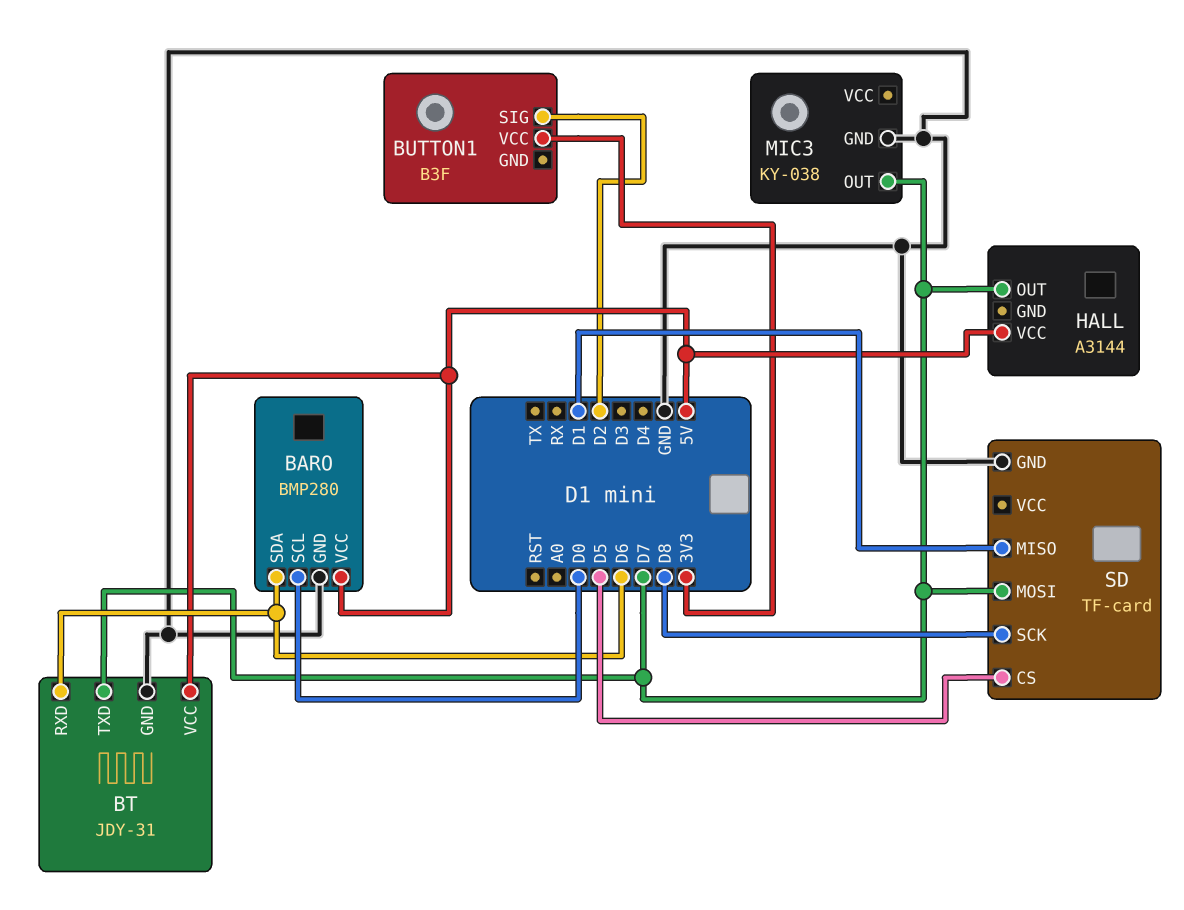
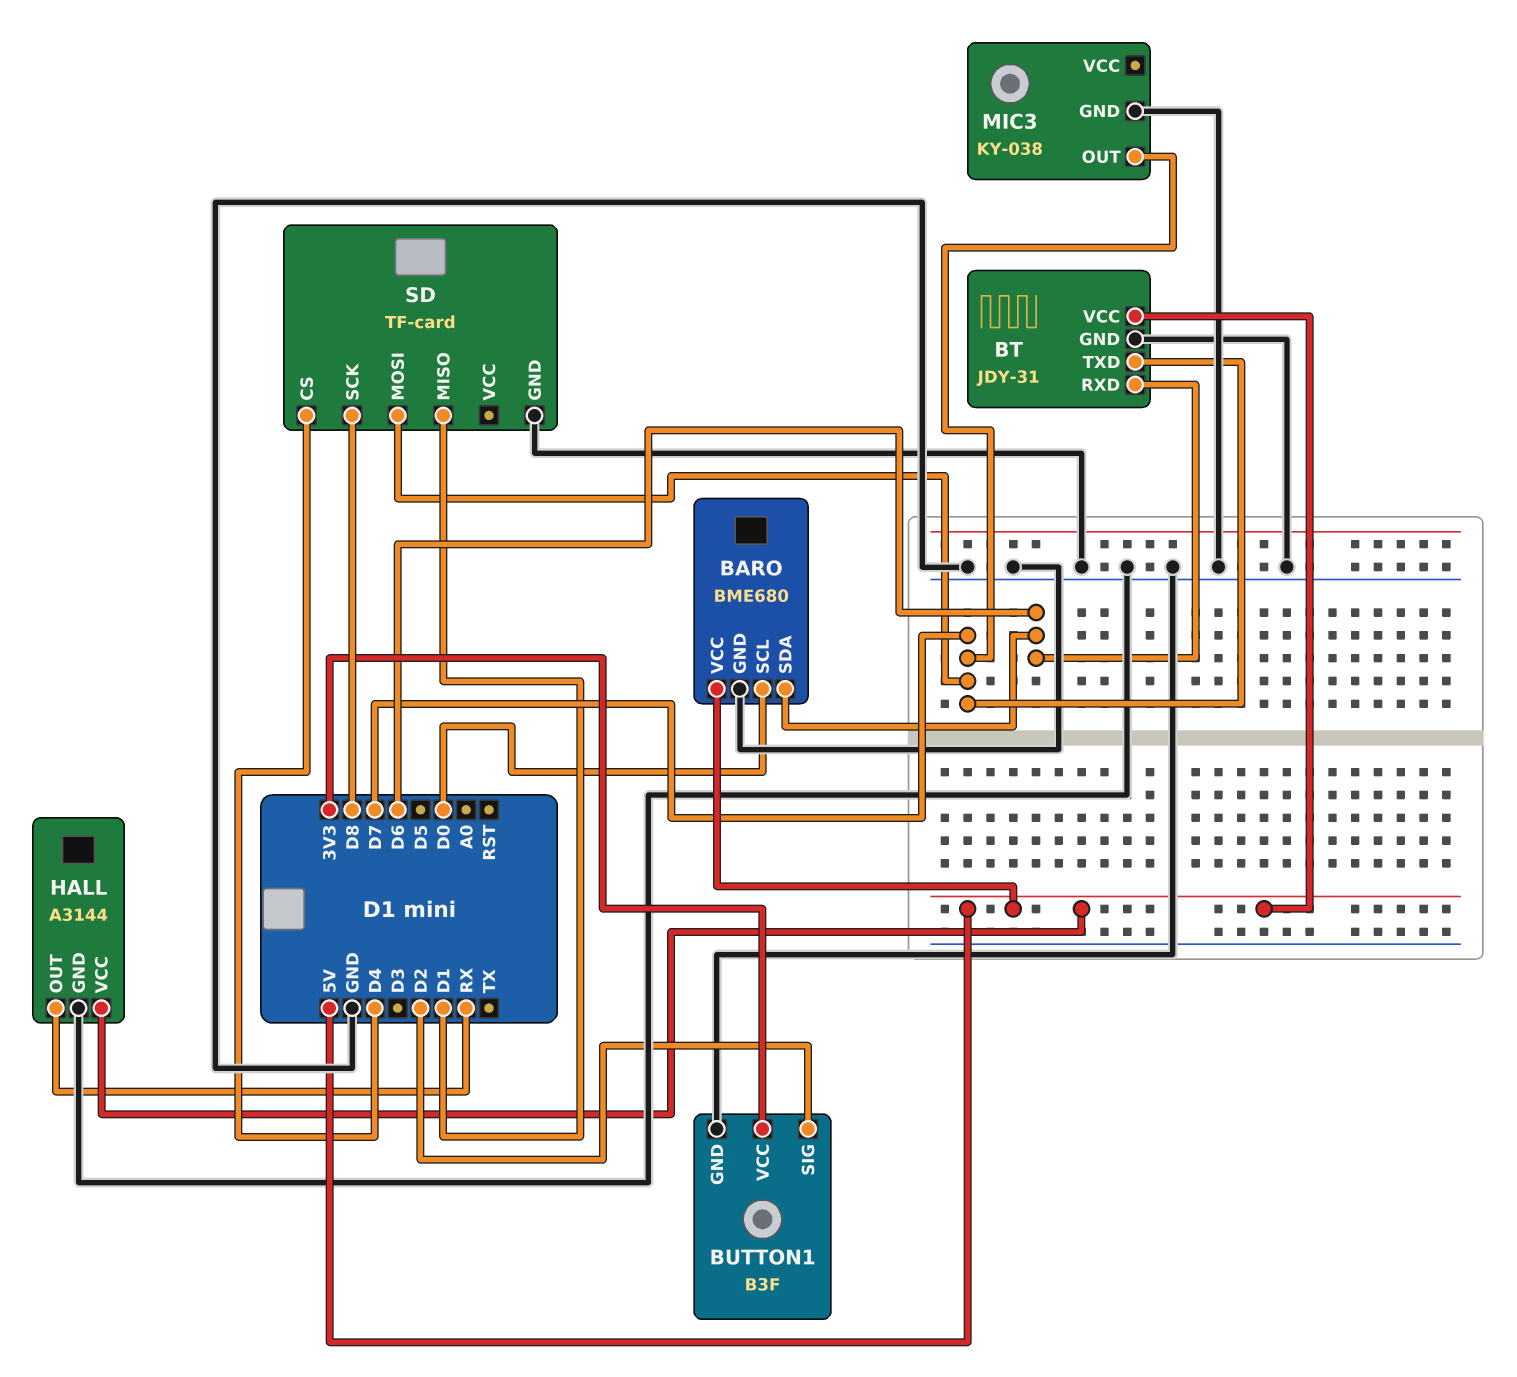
BARO: BMP280 -> BME680
BUTTON1 pin GND: none -> GND
HALL pin GND: none -> GND
HALL pin OUT: D7 -> RX
SD pin CS: D5 -> D4

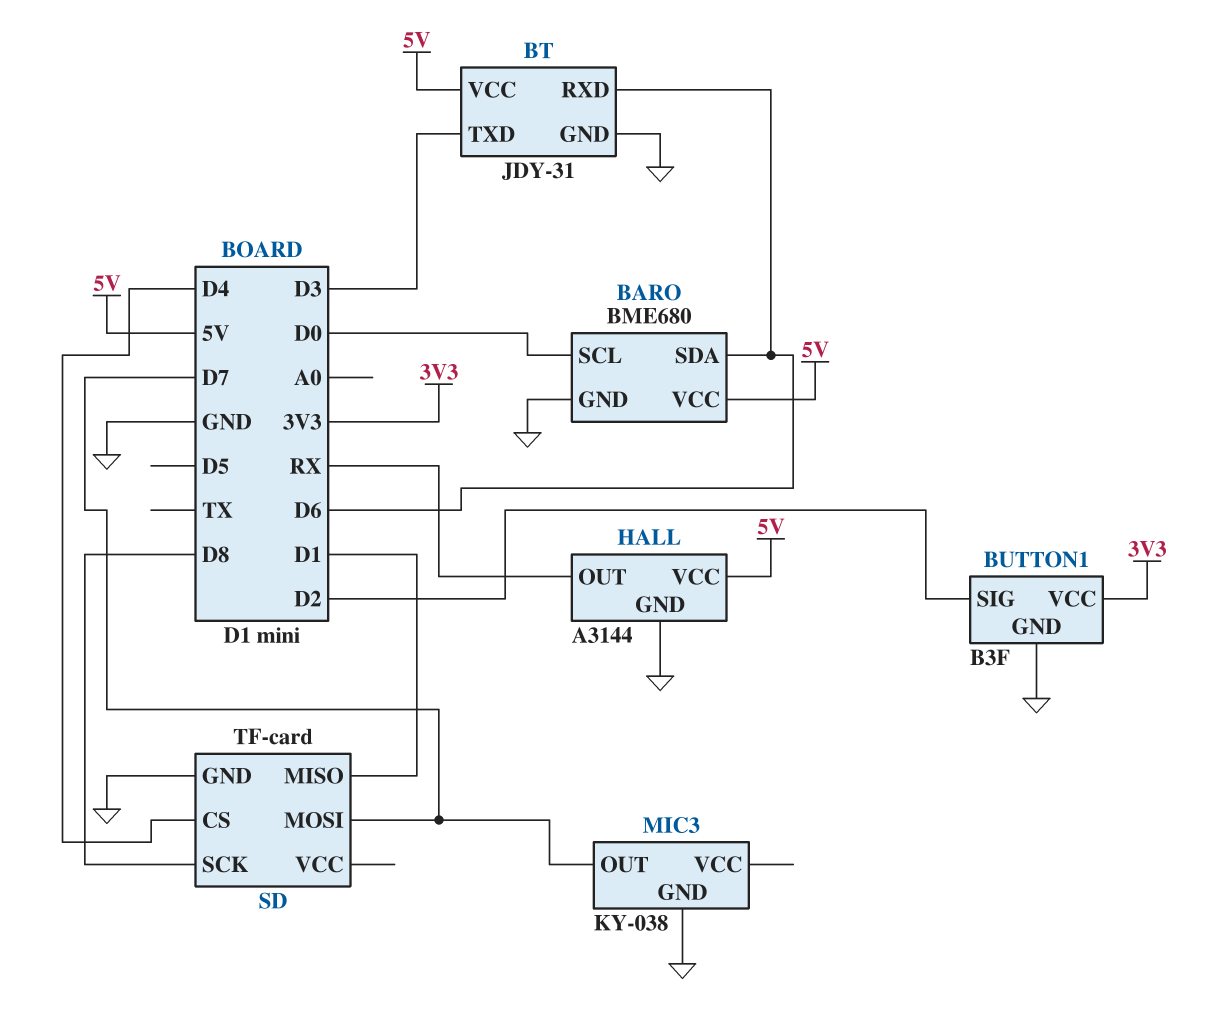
BT pin TXD: D7 -> D3

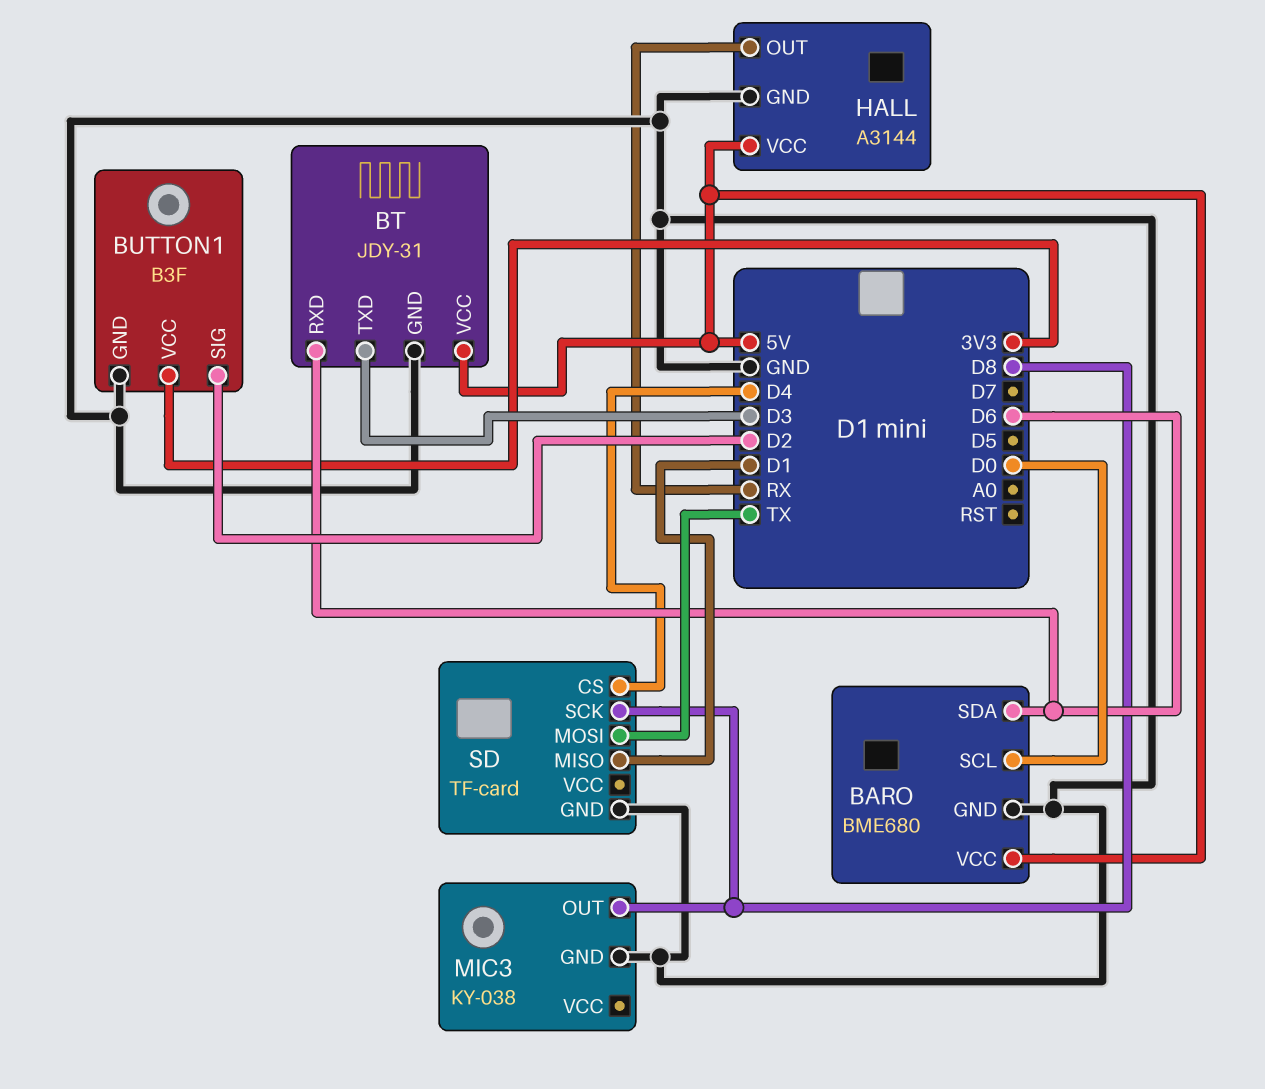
MIC3 pin OUT: D7 -> D8
SD pin MOSI: D7 -> TX

